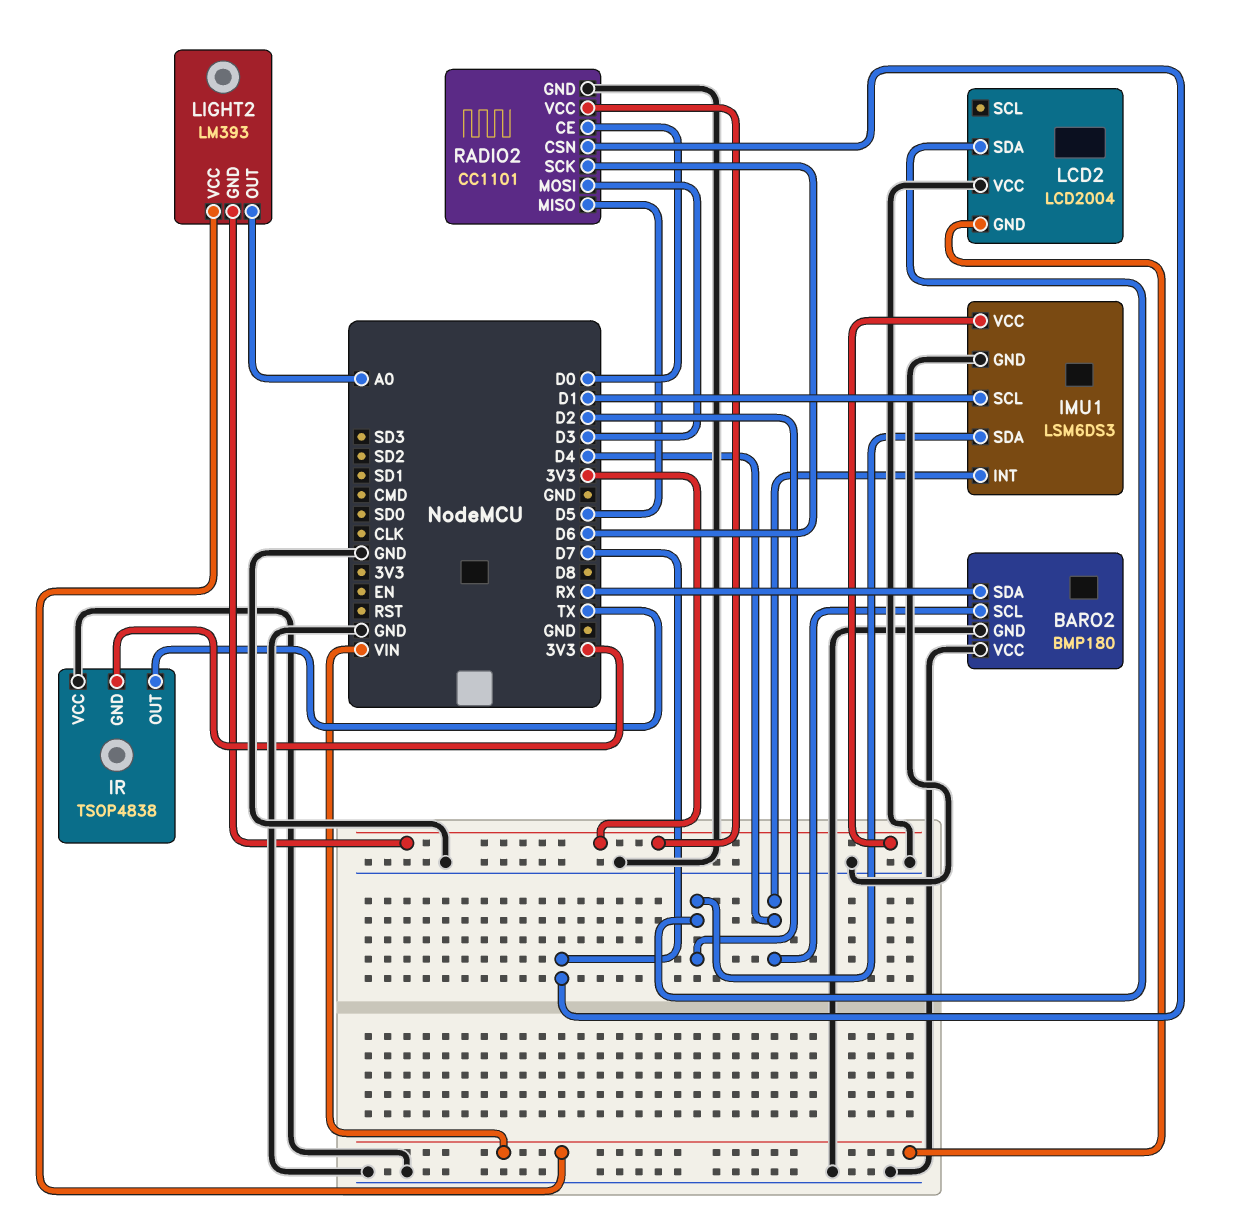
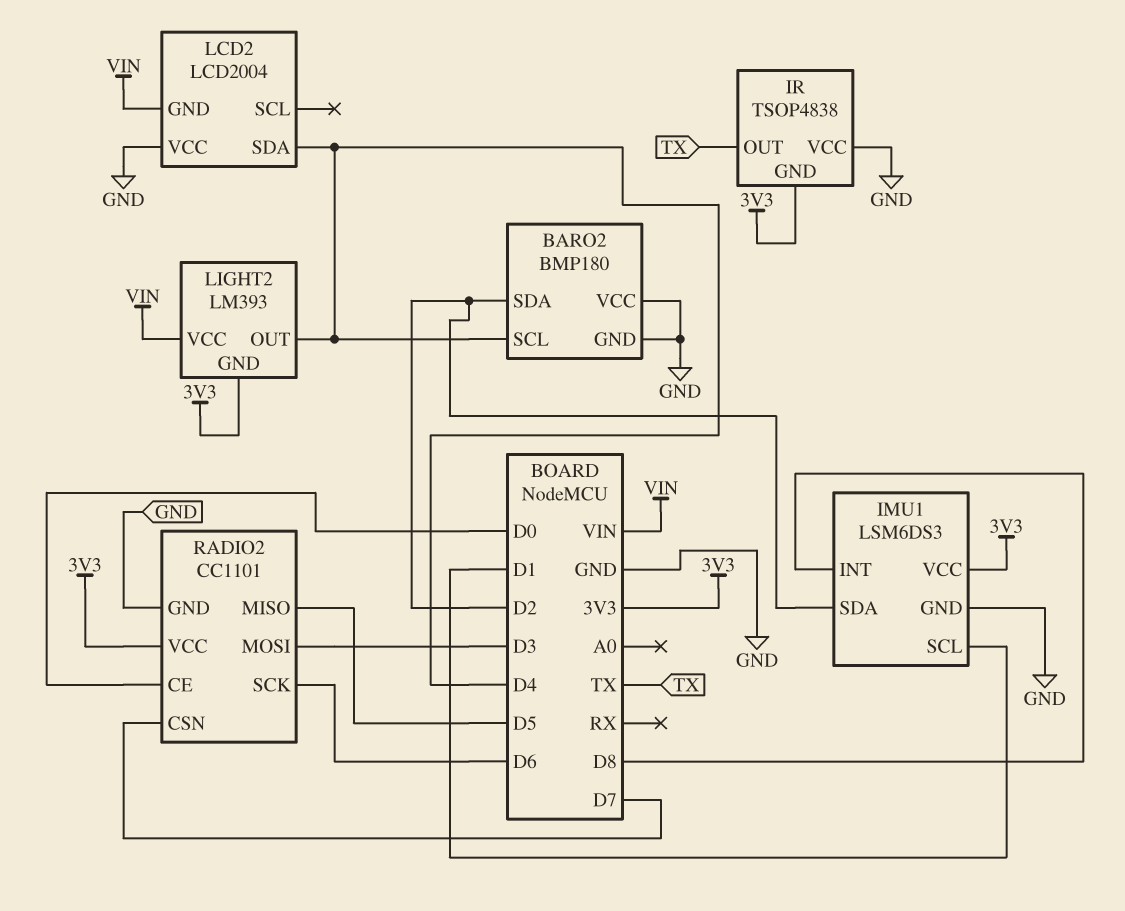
BARO2 pin SDA: RX -> D2
IMU1 pin INT: D4 -> D8
LCD2 pin SDA: D2 -> D4
LIGHT2 pin OUT: A0 -> D4

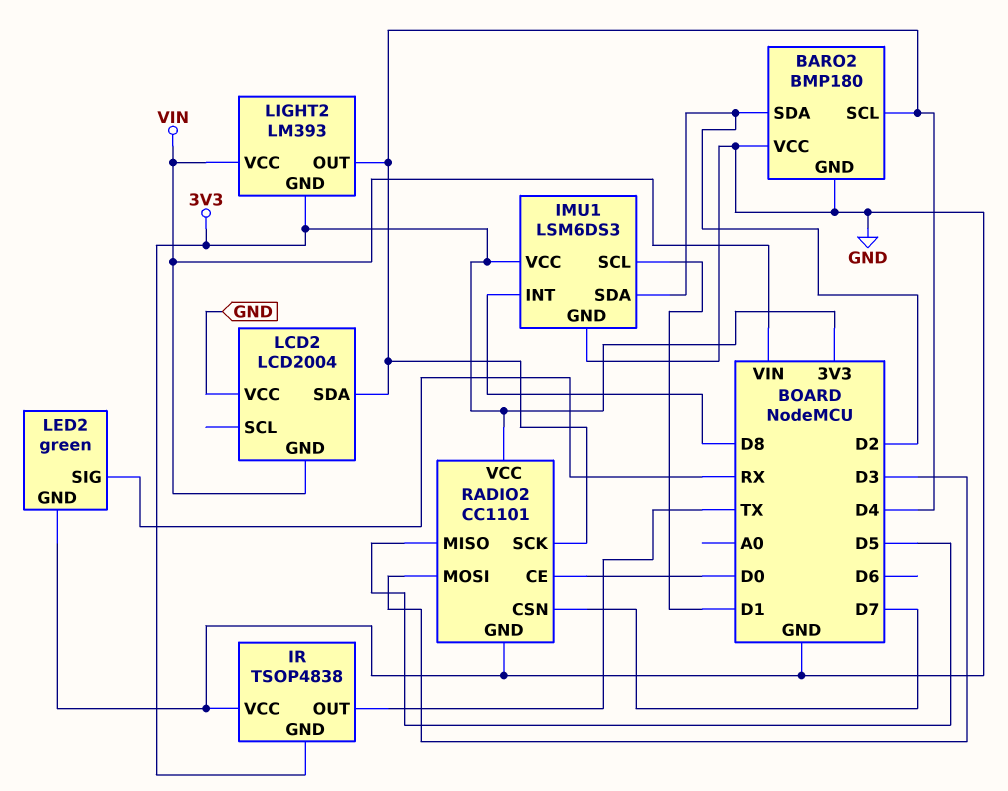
LED2: none -> green
LED2 pin GND: none -> GND
LED2 pin SIG: none -> RX
RADIO2 pin SCK: D6 -> D4

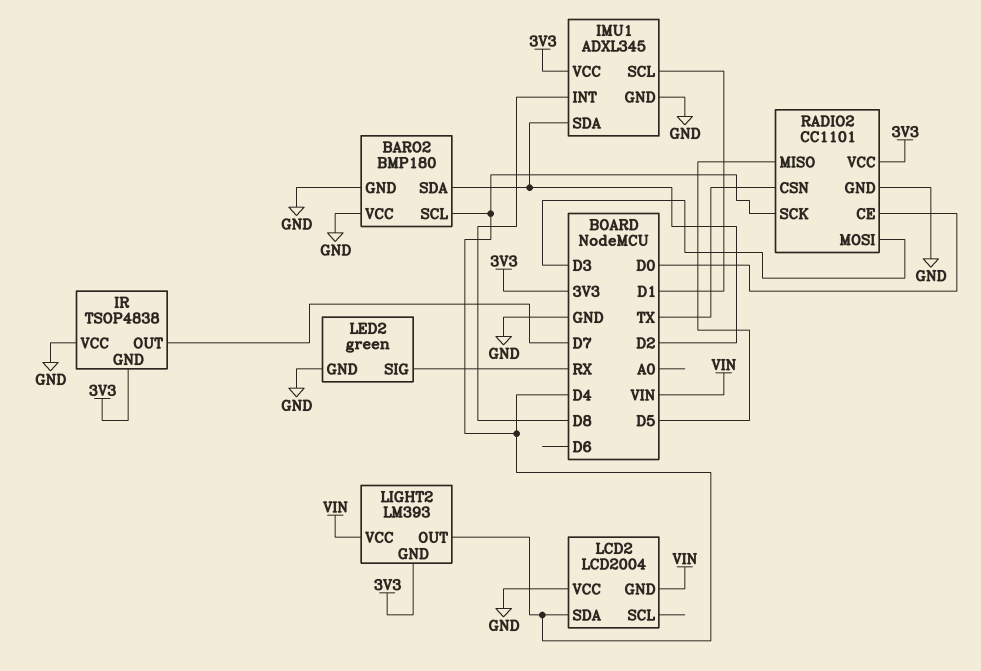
IMU1: LSM6DS3 -> ADXL345
IR pin OUT: TX -> D7
RADIO2 pin CSN: D7 -> TX

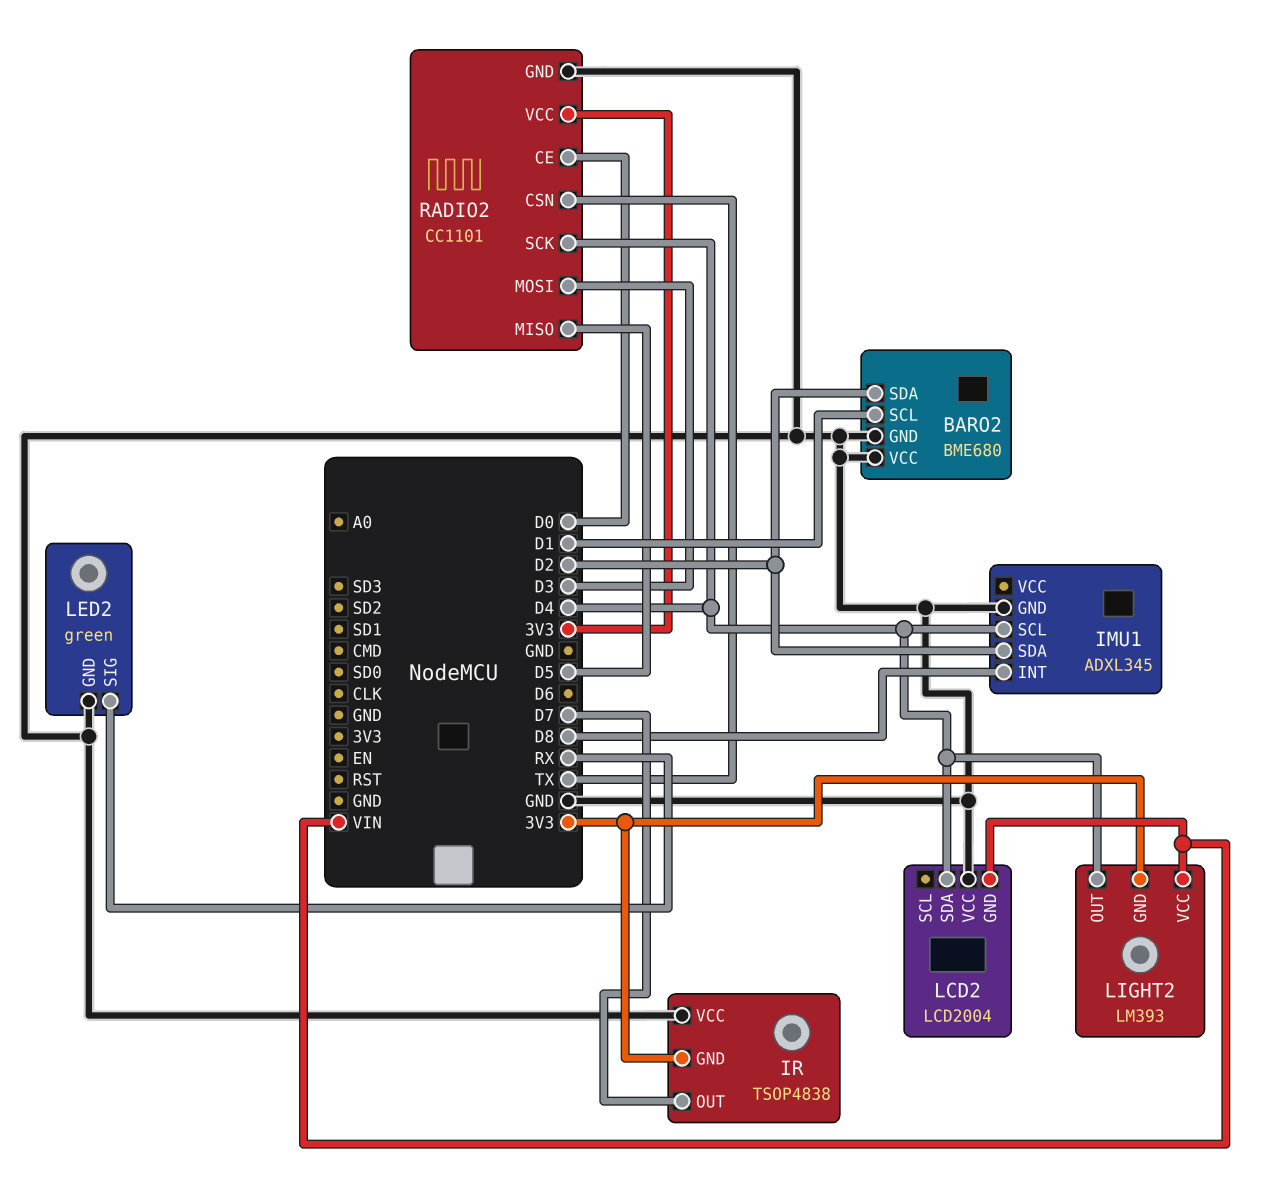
BARO2: BMP180 -> BME680
BARO2 pin SCL: D4 -> D1
IMU1 pin SCL: D1 -> D4
IMU1 pin VCC: 3V3 -> none

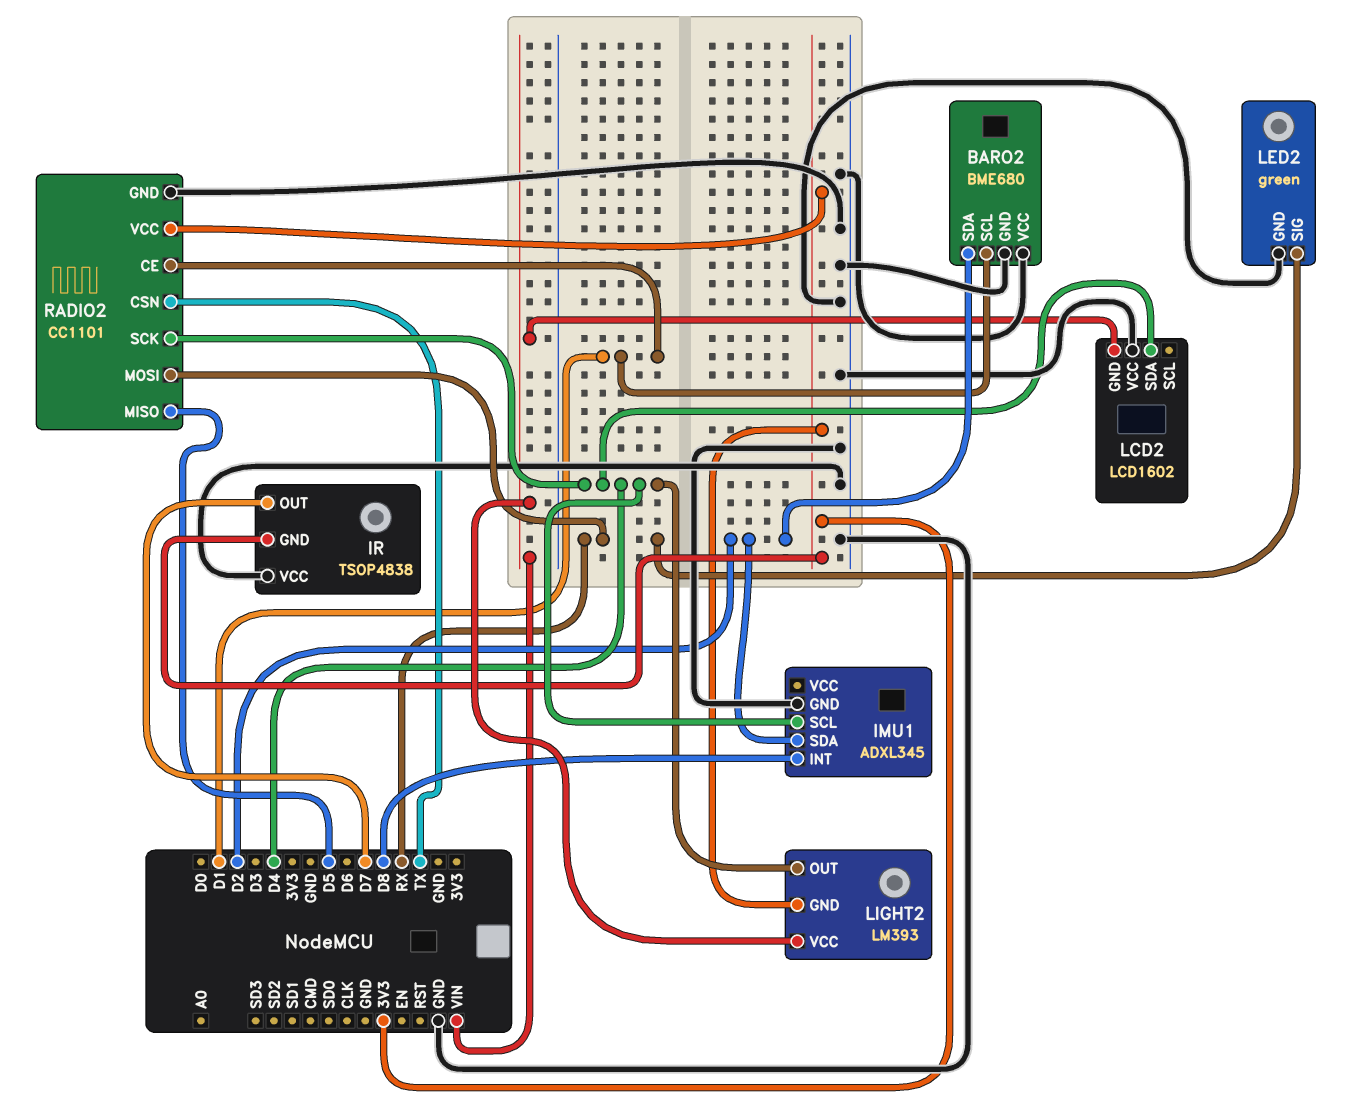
LCD2: LCD2004 -> LCD1602
RADIO2 pin CE: D0 -> D1
RADIO2 pin MOSI: D3 -> RX

